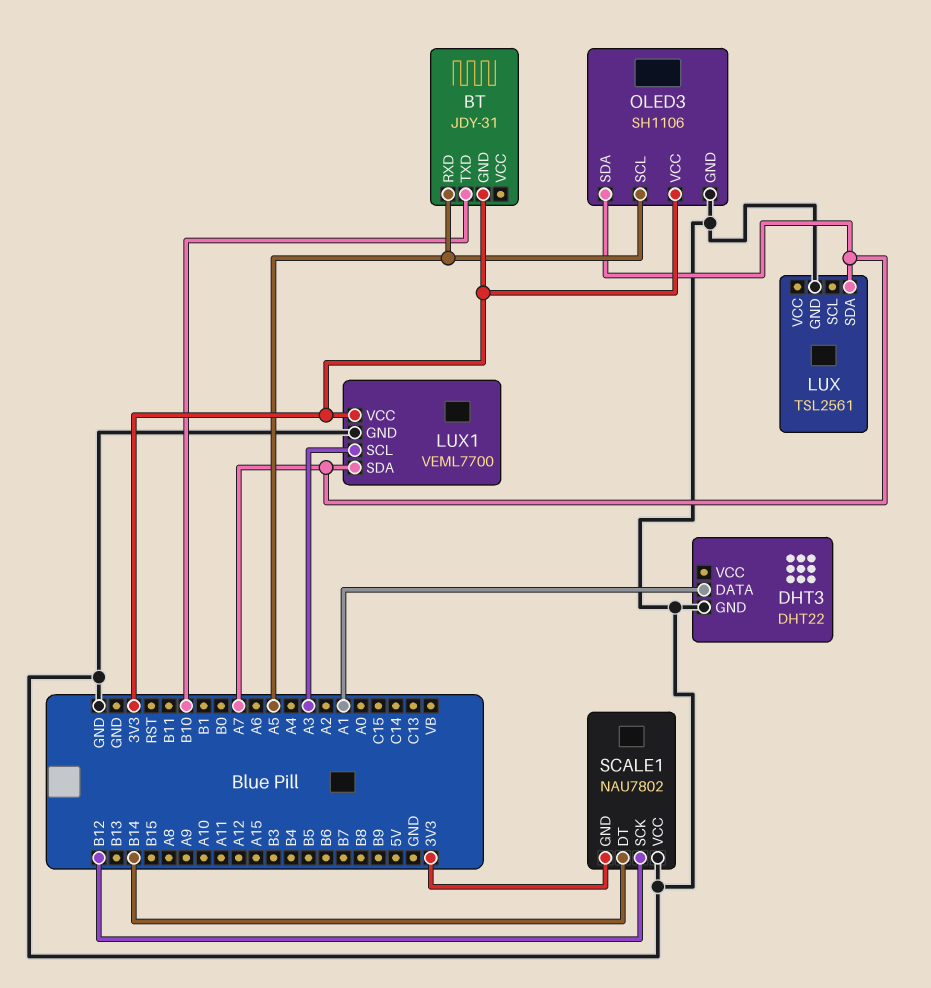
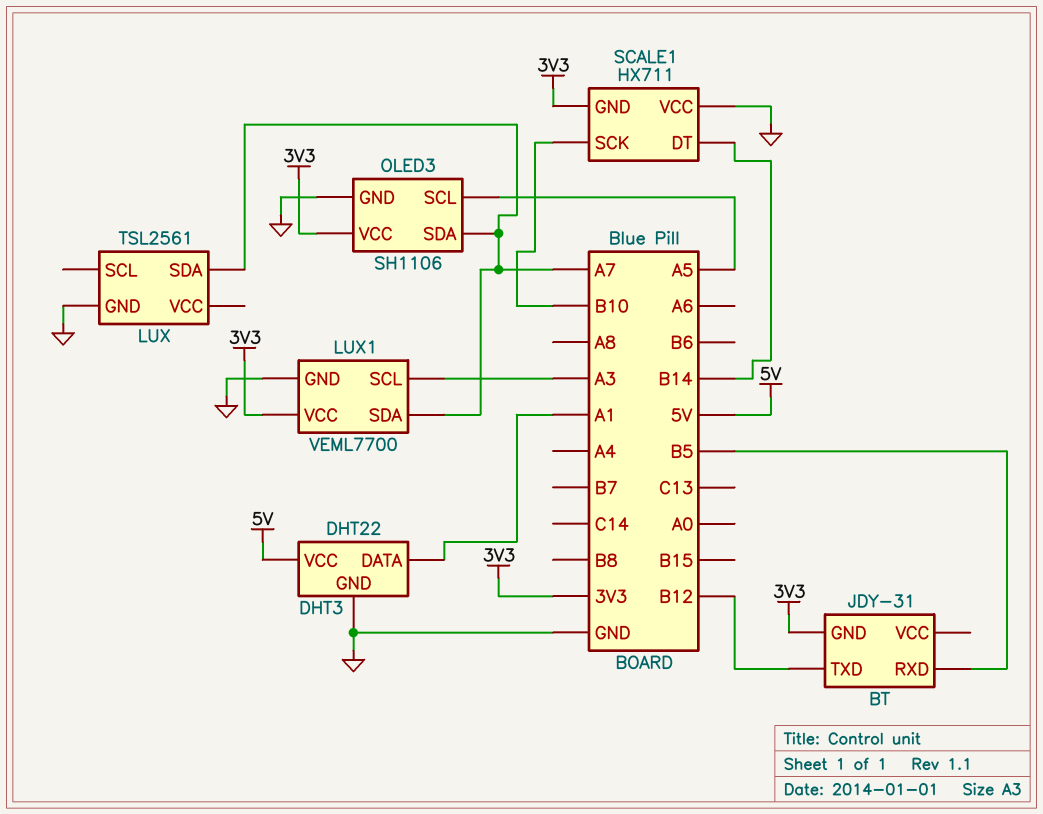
BT pin RXD: A5 -> B5
BT pin TXD: B10 -> B12
DHT3 pin VCC: none -> 5V
SCALE1: NAU7802 -> HX711
SCALE1 pin SCK: B12 -> B10

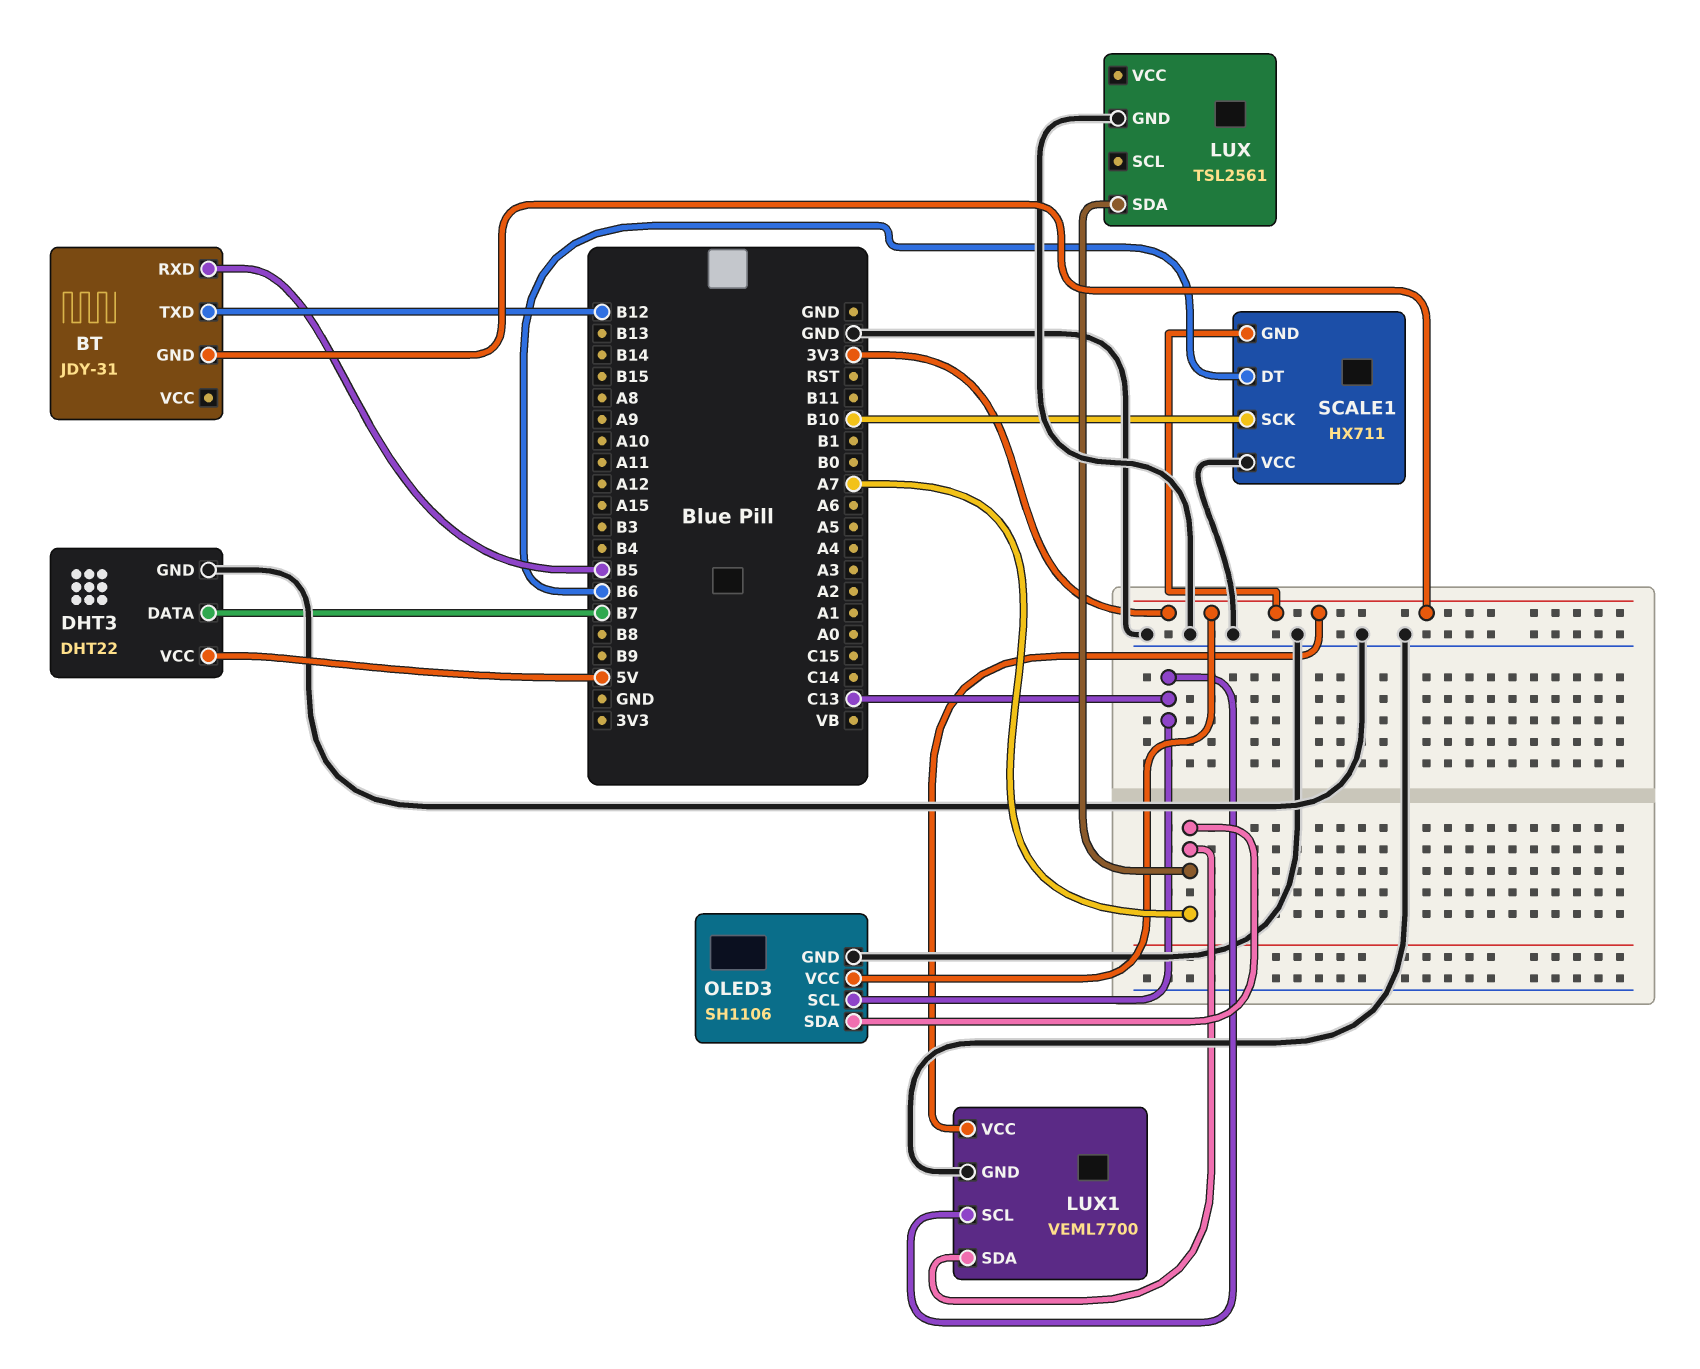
DHT3 pin DATA: A1 -> B7
LUX1 pin SCL: A3 -> C13
OLED3 pin SCL: A5 -> C13
SCALE1 pin DT: B14 -> B6

